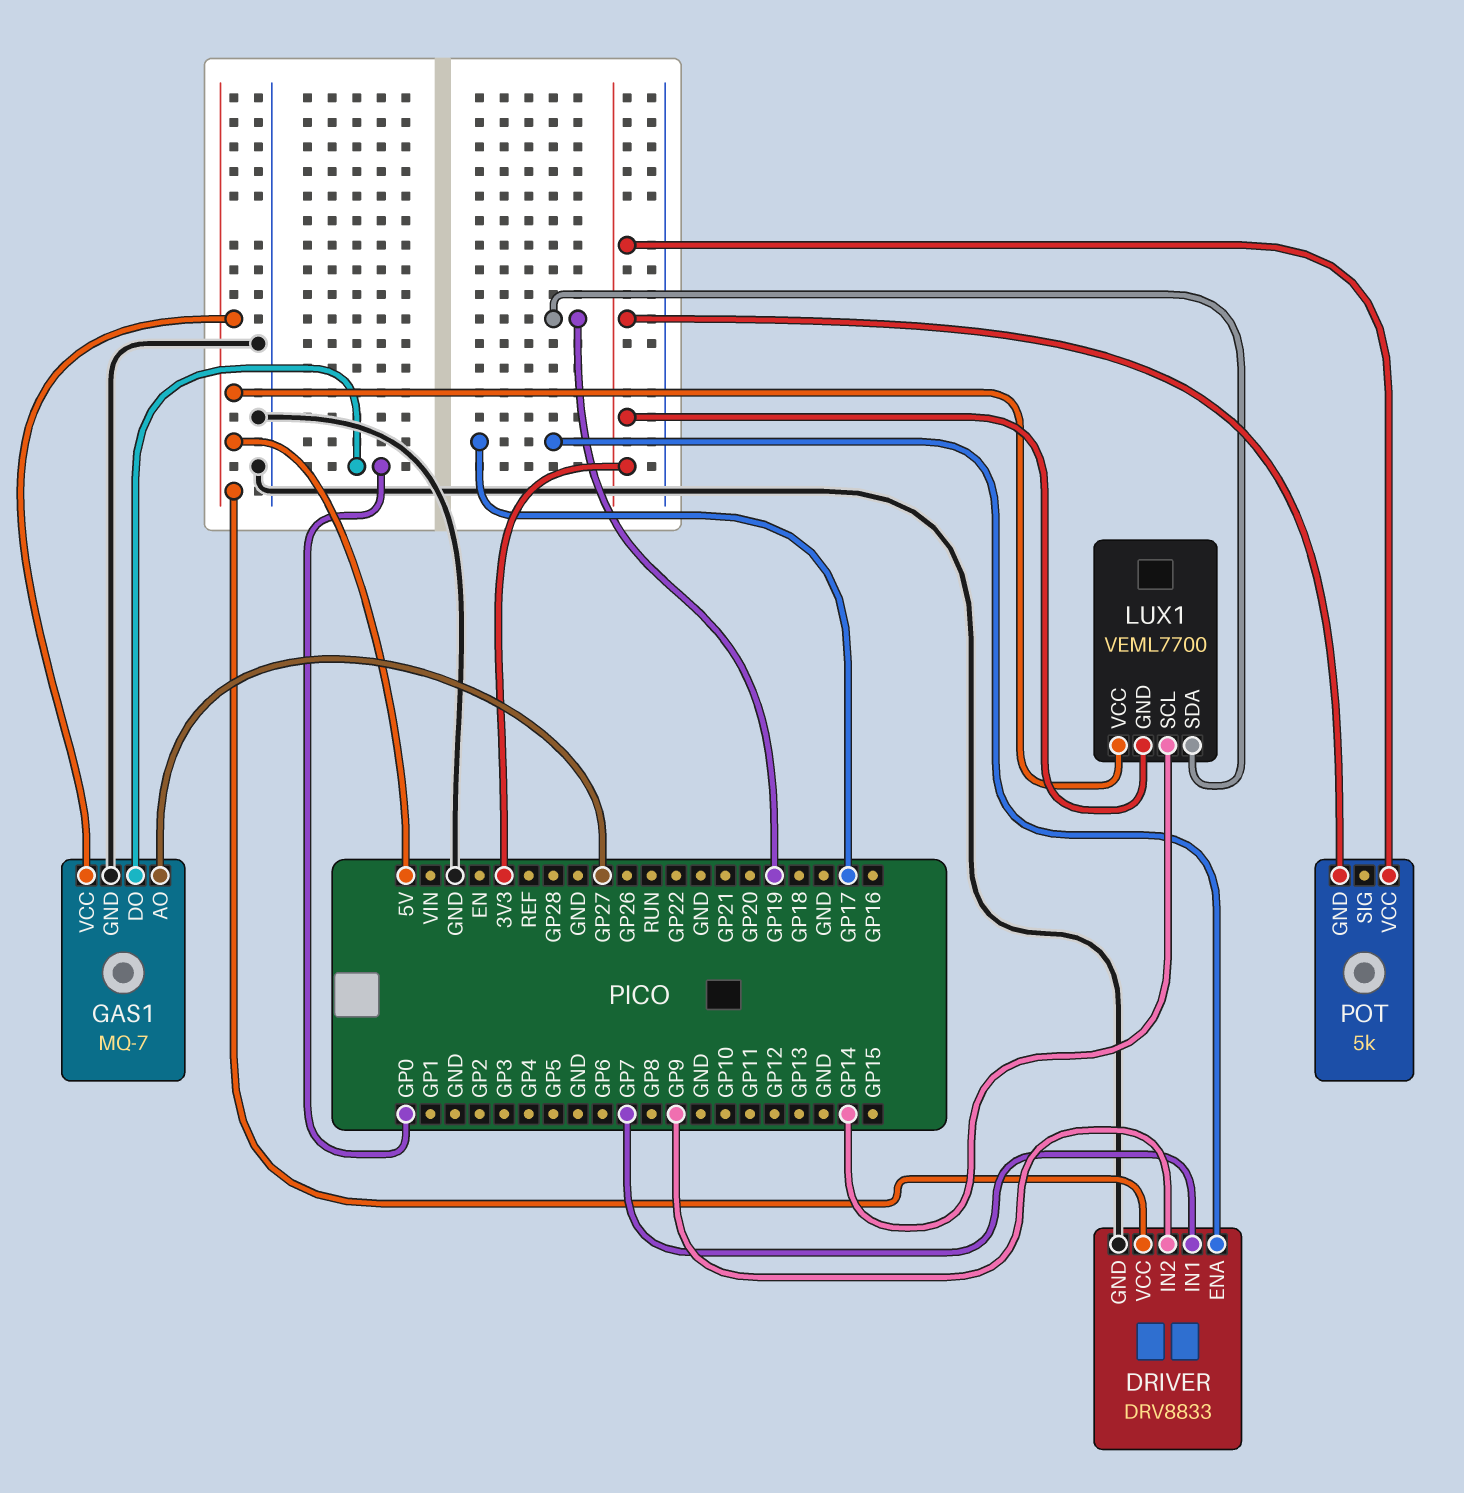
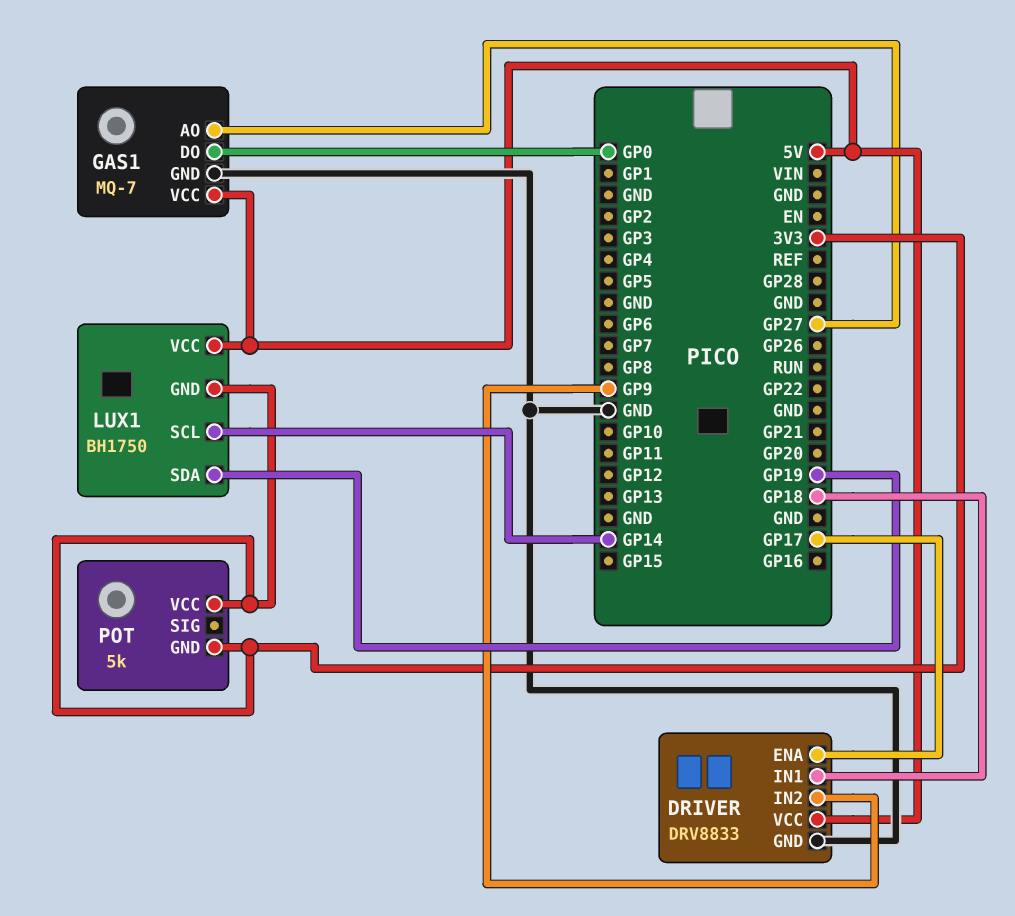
DRIVER pin IN1: GP7 -> GP18
LUX1: VEML7700 -> BH1750

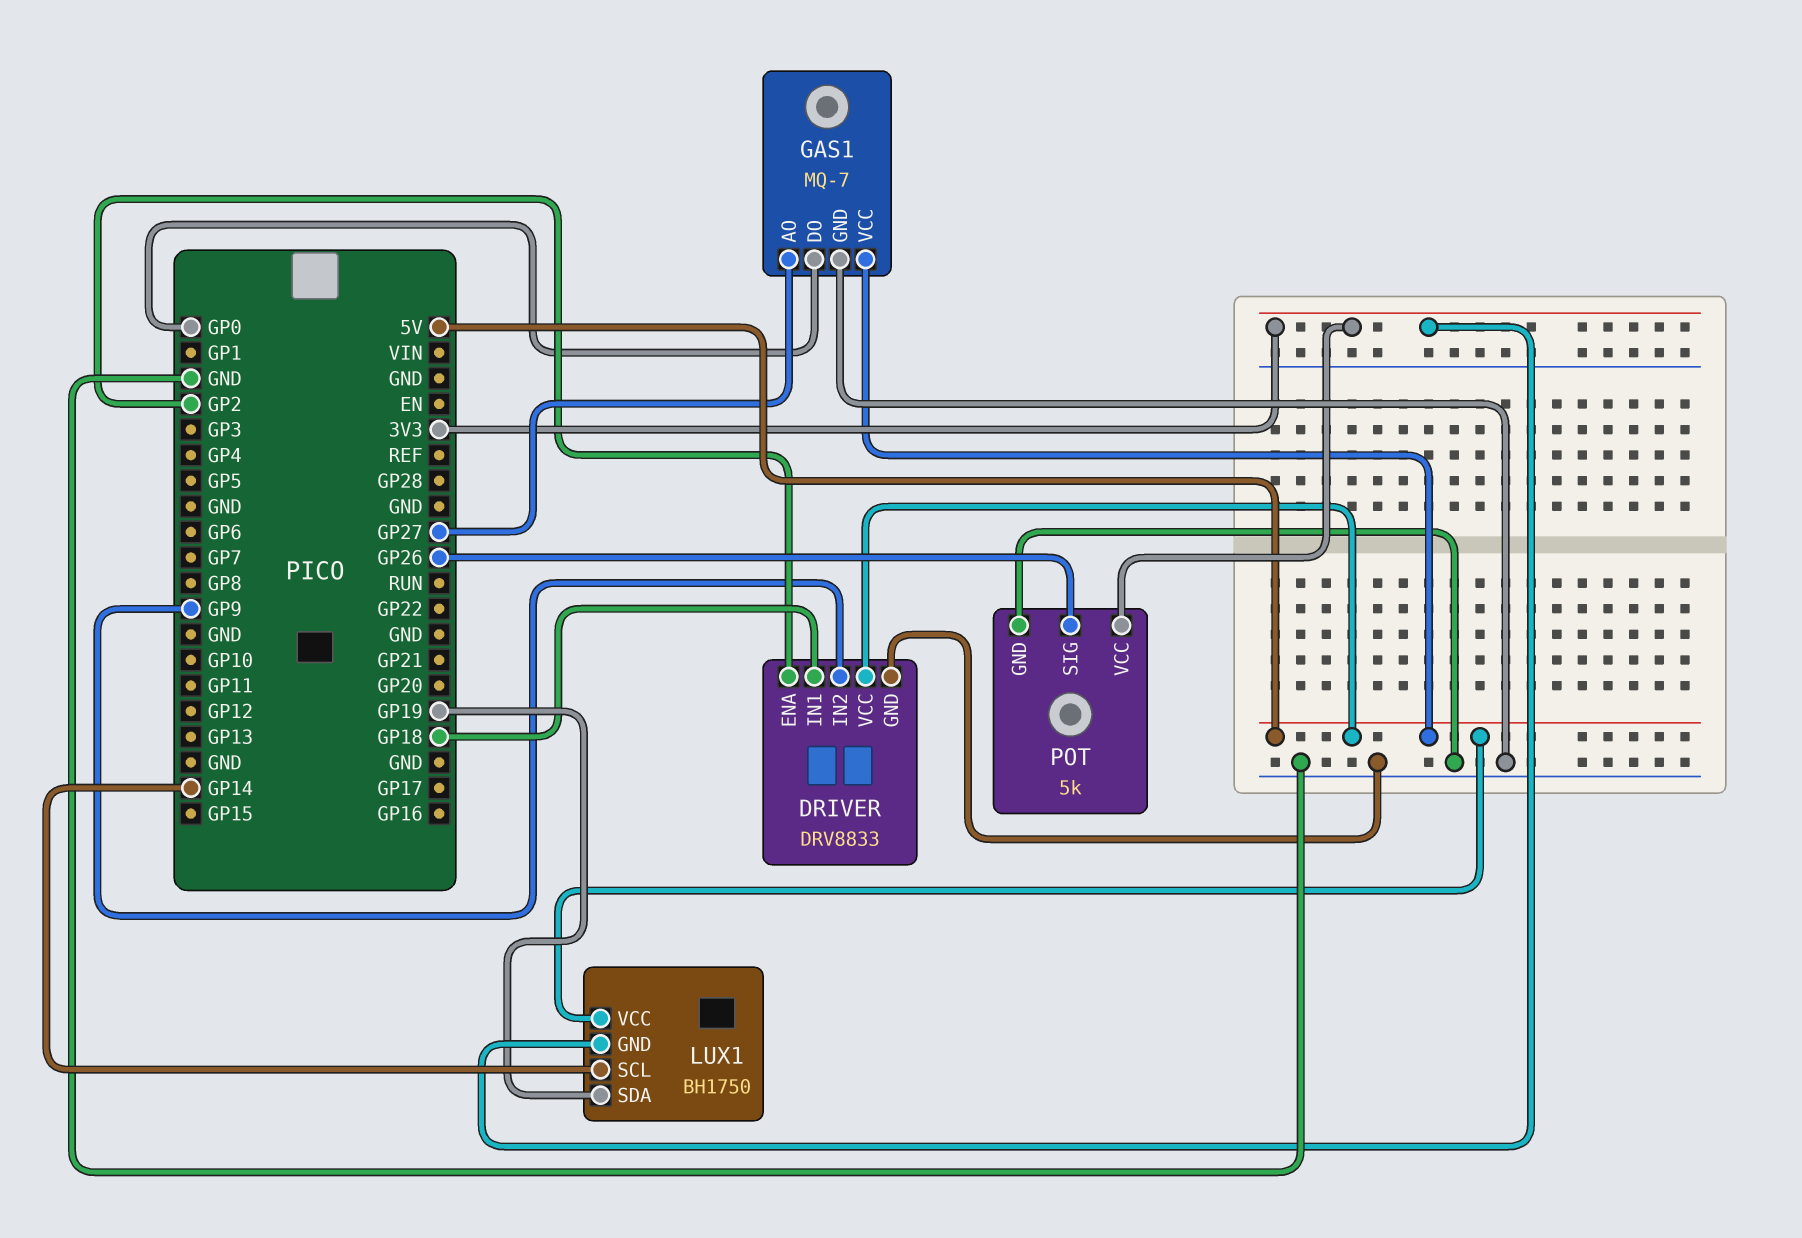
DRIVER pin ENA: GP17 -> GP2
POT pin GND: 3V3 -> GND
POT pin SIG: none -> GP26

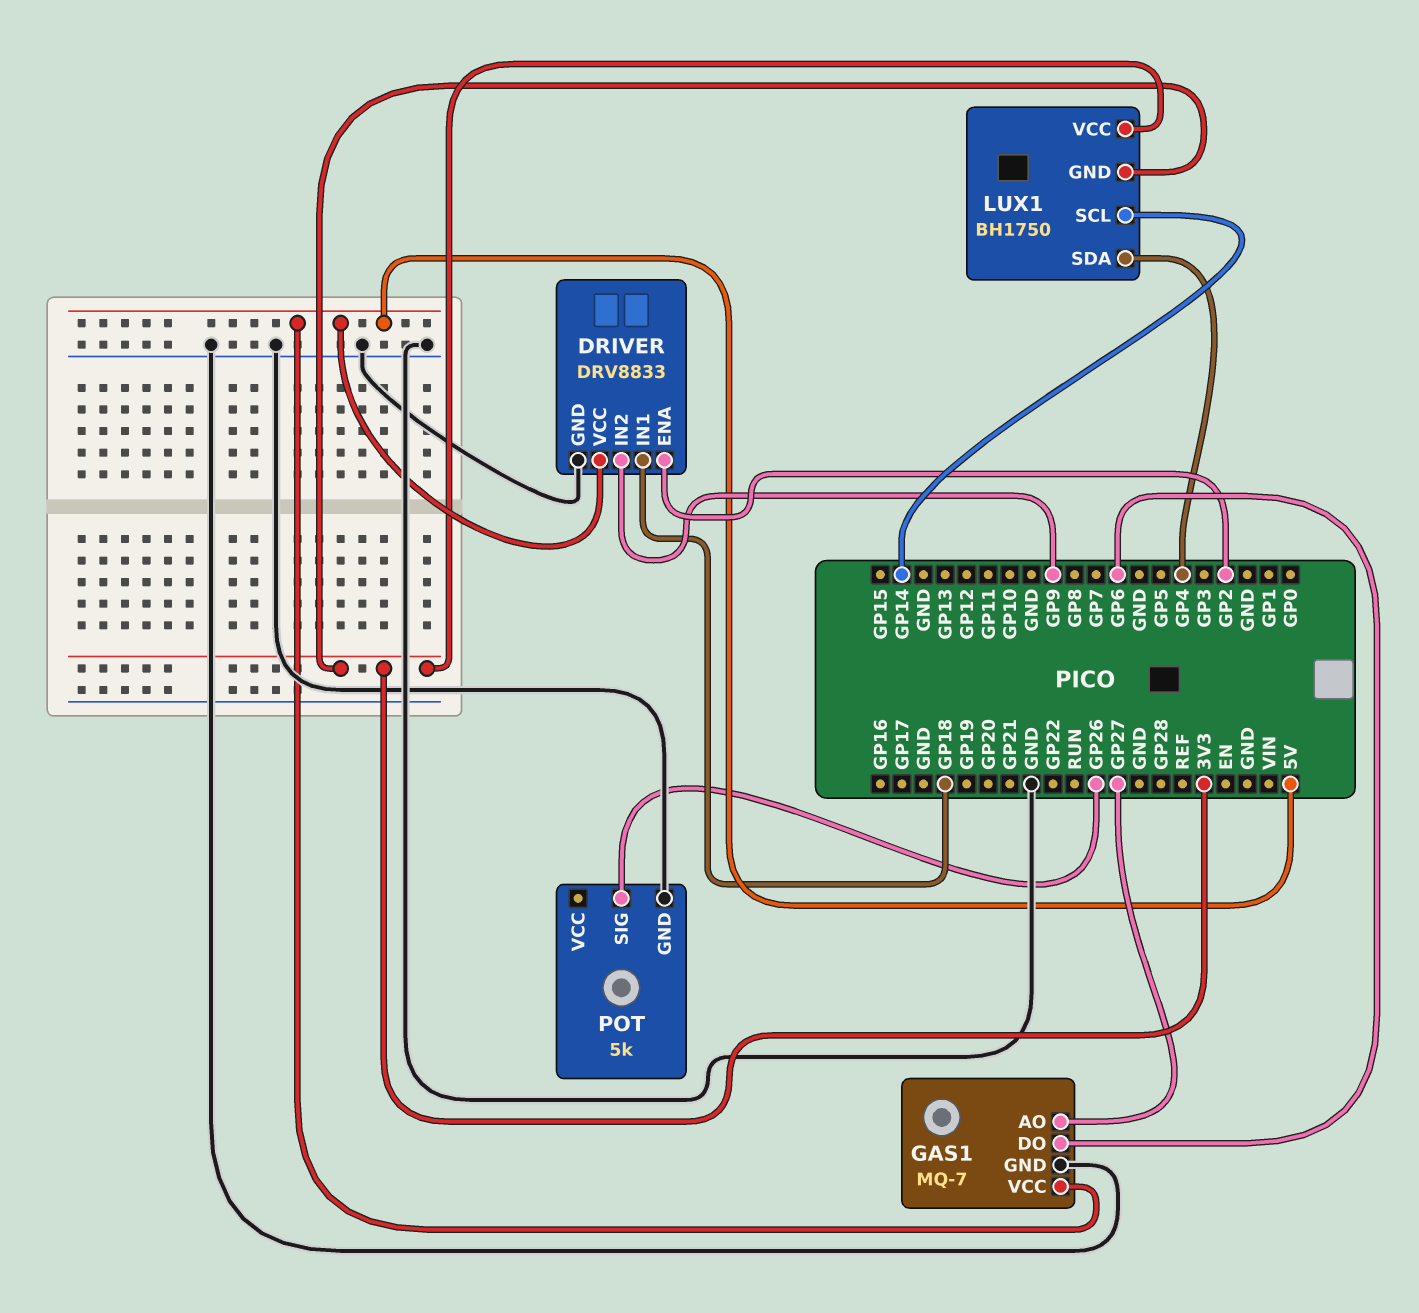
GAS1 pin DO: GP0 -> GP6
LUX1 pin SDA: GP19 -> GP4
LUX1 pin VCC: 5V -> 3V3
POT pin VCC: 3V3 -> none

